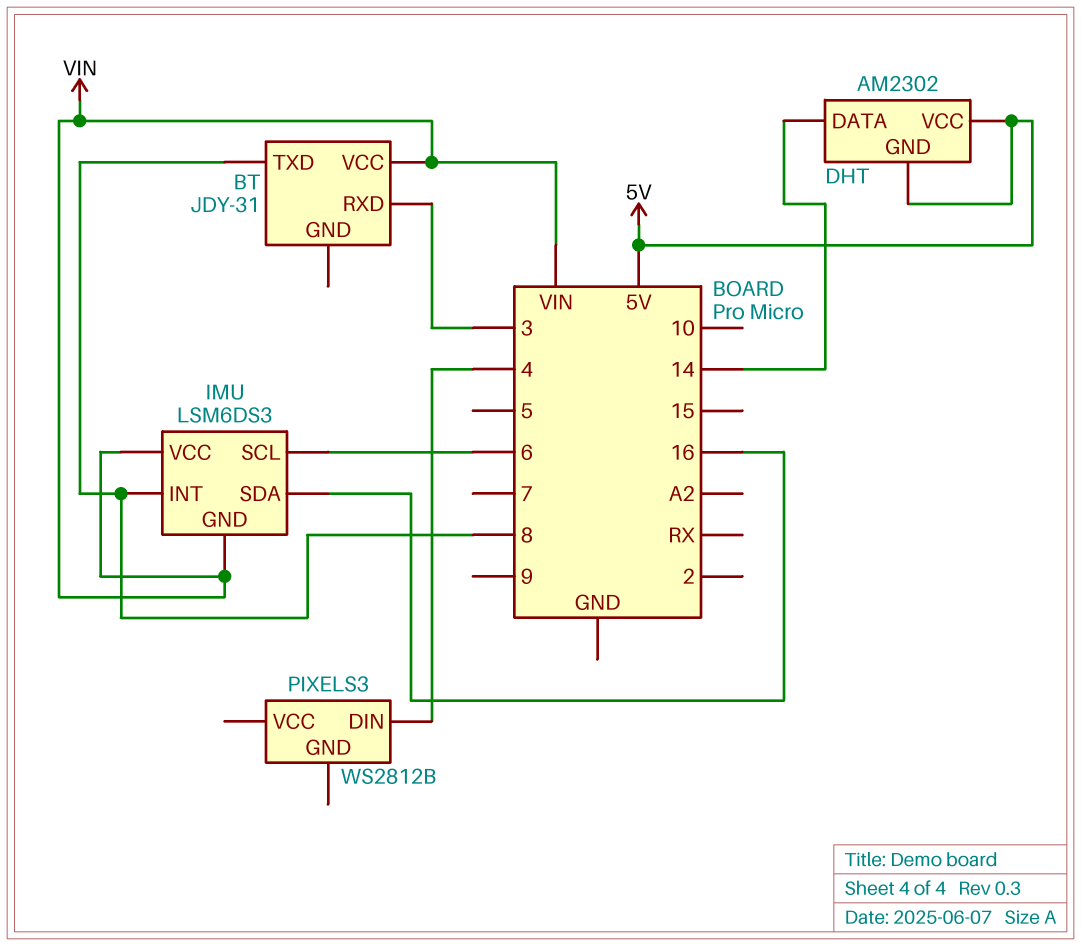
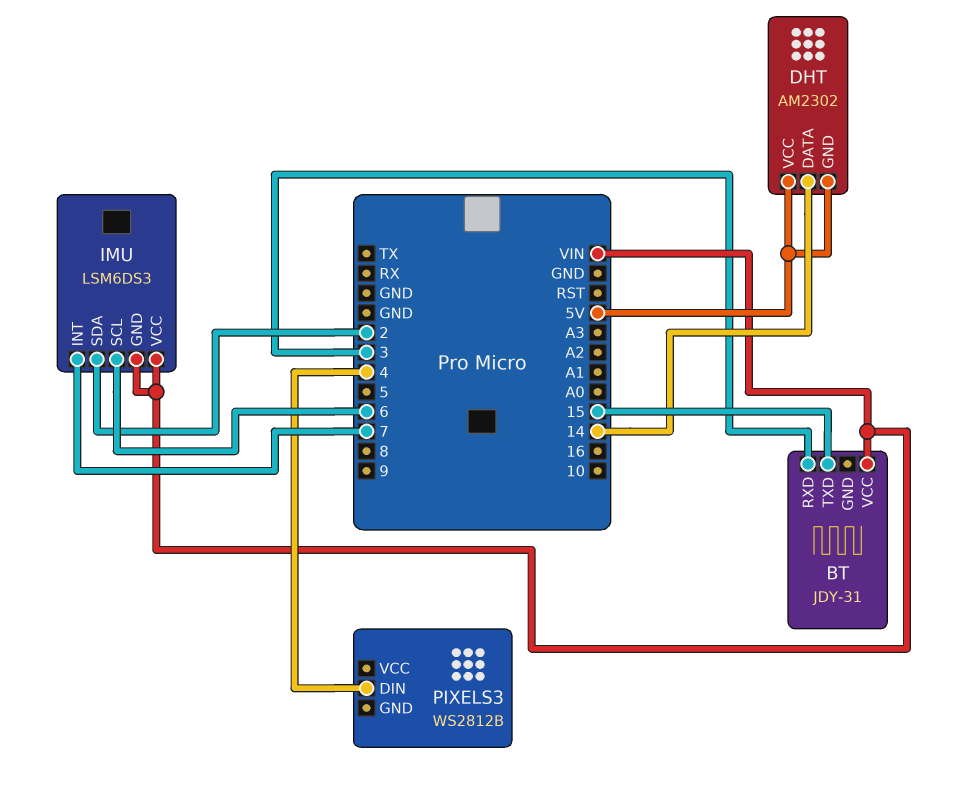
BT pin TXD: 8 -> 15
IMU pin INT: 8 -> 7
IMU pin SDA: 16 -> 2

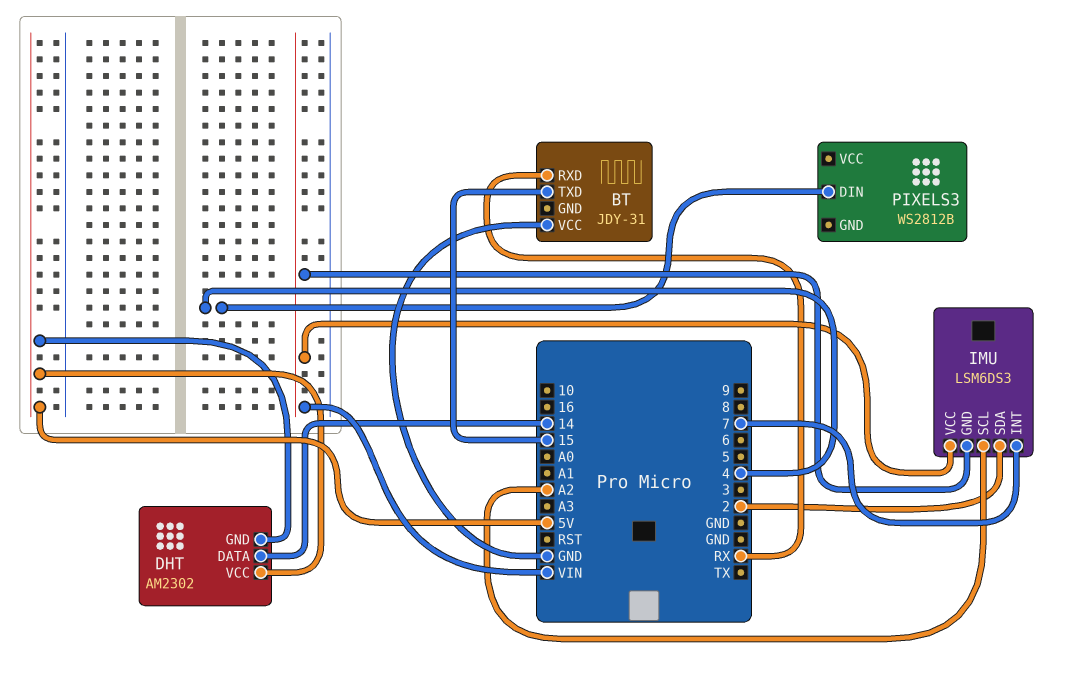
BT pin RXD: 3 -> RX
BT pin VCC: VIN -> GND
IMU pin SCL: 6 -> A2

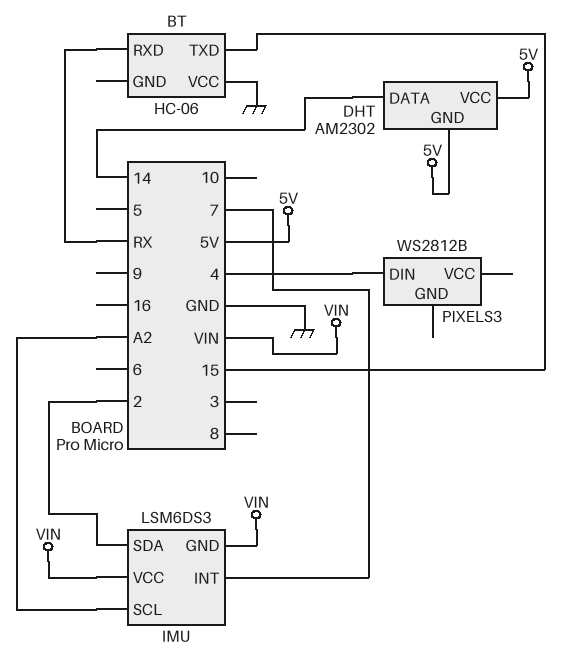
BT: JDY-31 -> HC-06

